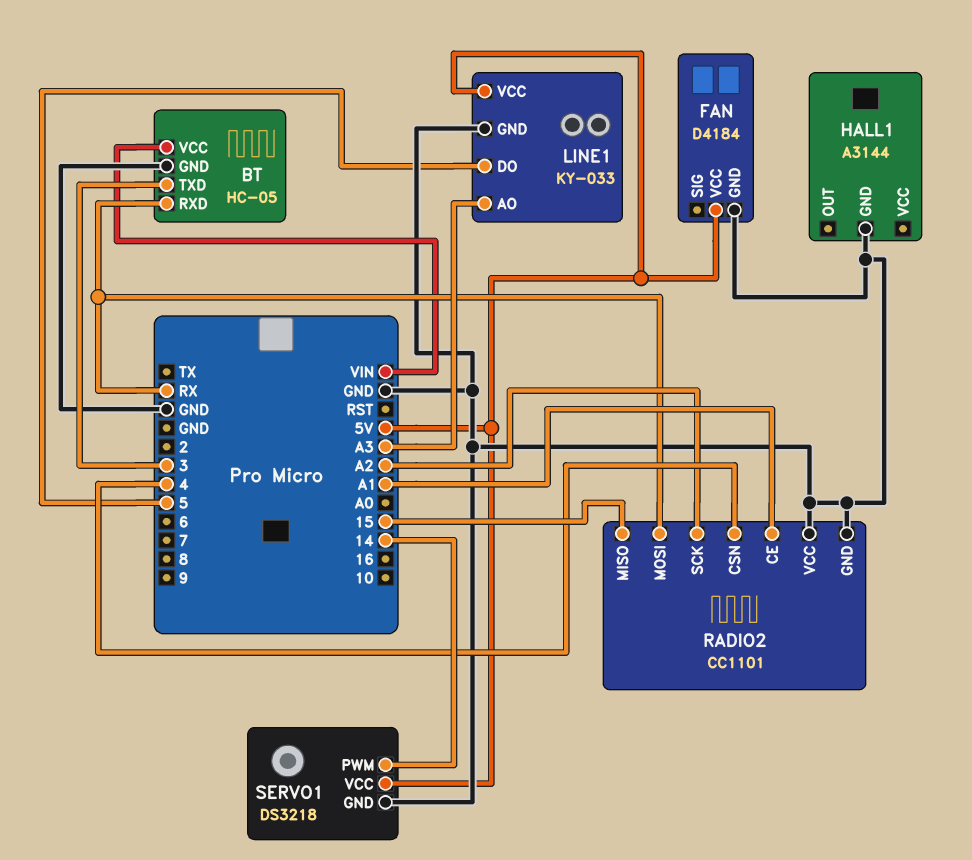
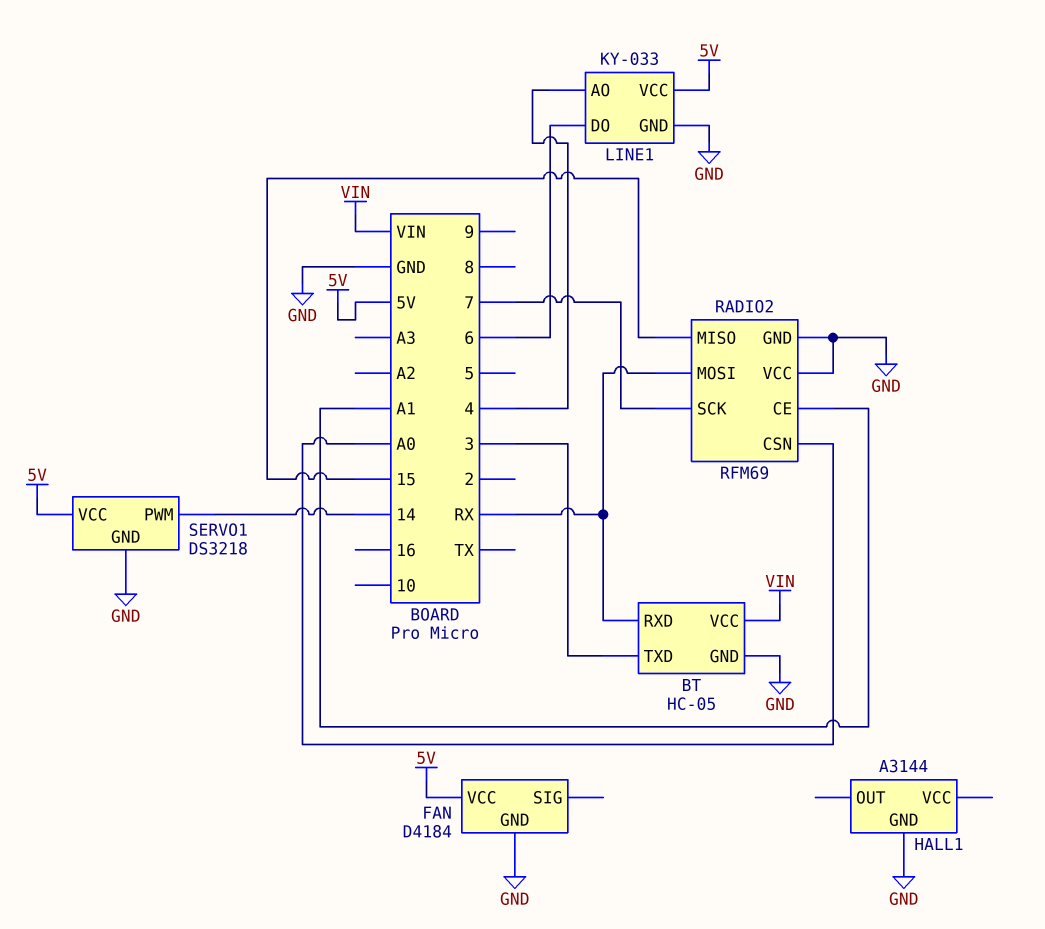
LINE1 pin AO: A3 -> 4
LINE1 pin DO: 5 -> 6
RADIO2: CC1101 -> RFM69
RADIO2 pin CSN: 4 -> A0
RADIO2 pin SCK: A2 -> 7

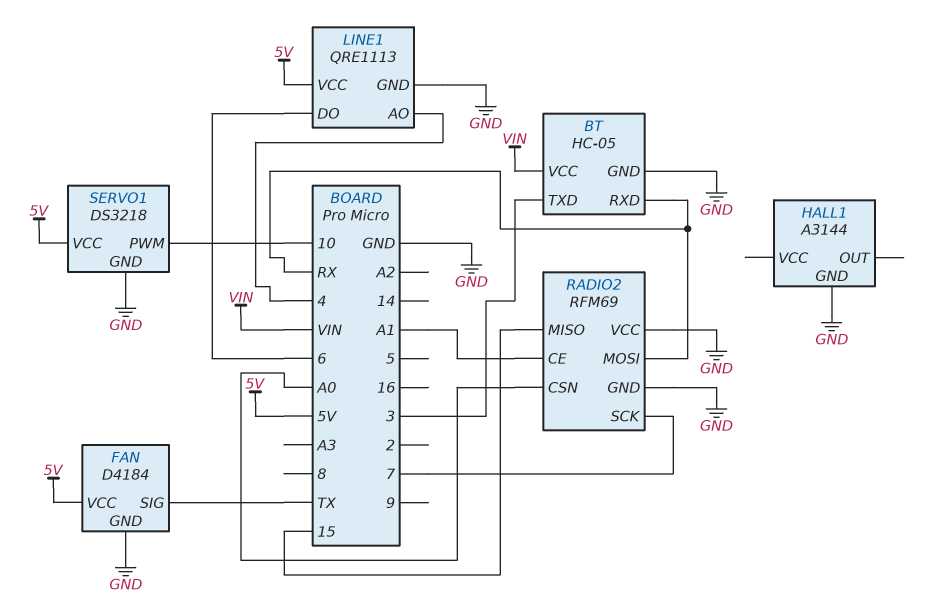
FAN pin SIG: none -> TX
LINE1: KY-033 -> QRE1113
SERVO1 pin PWM: 14 -> 10

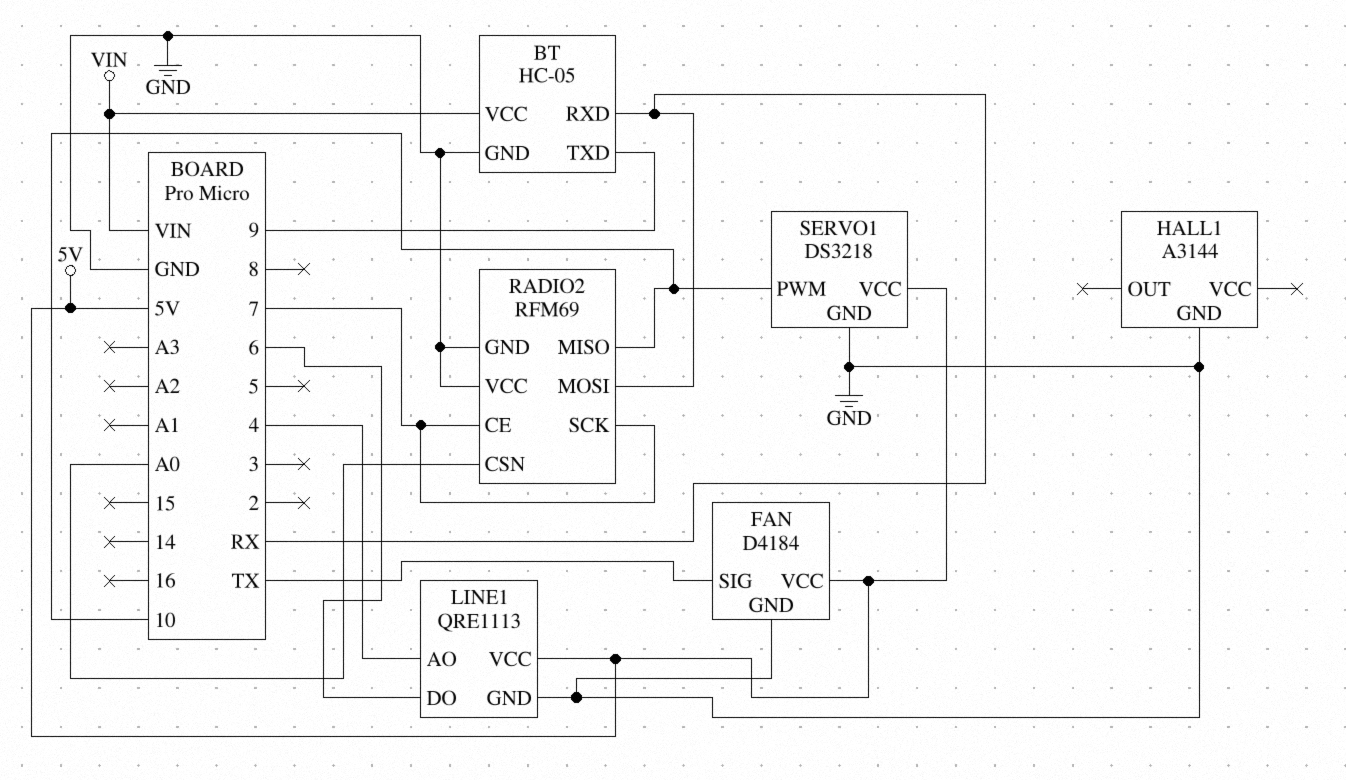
BT pin TXD: 3 -> 9
RADIO2 pin CE: A1 -> 7
RADIO2 pin MISO: 15 -> 10

